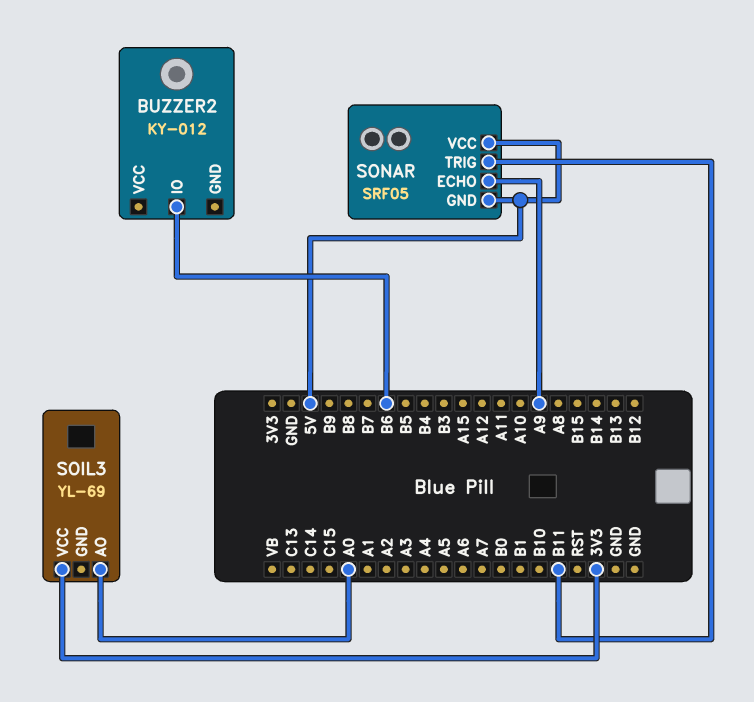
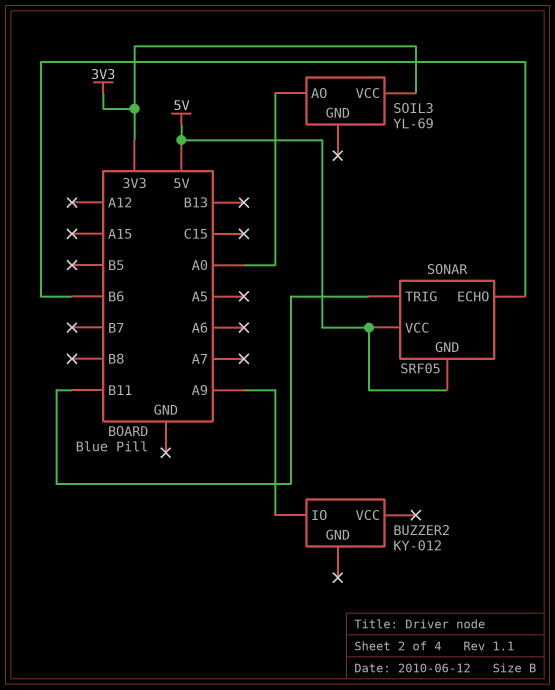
BUZZER2 pin IO: B6 -> A9
SONAR pin ECHO: A9 -> B6

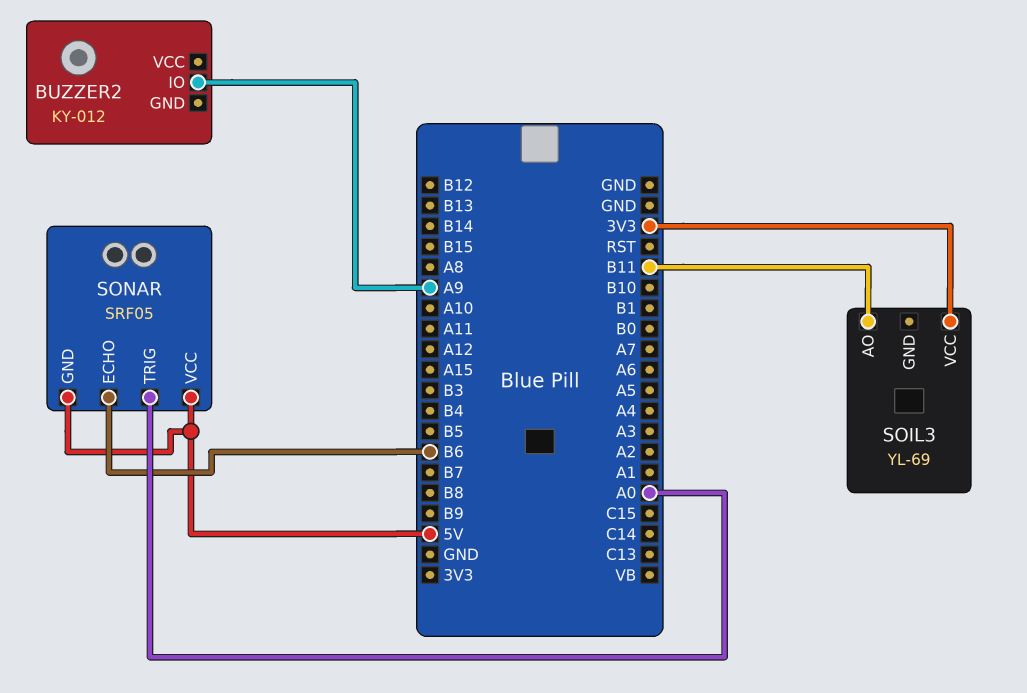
SOIL3 pin AO: A0 -> B11
SONAR pin TRIG: B11 -> A0

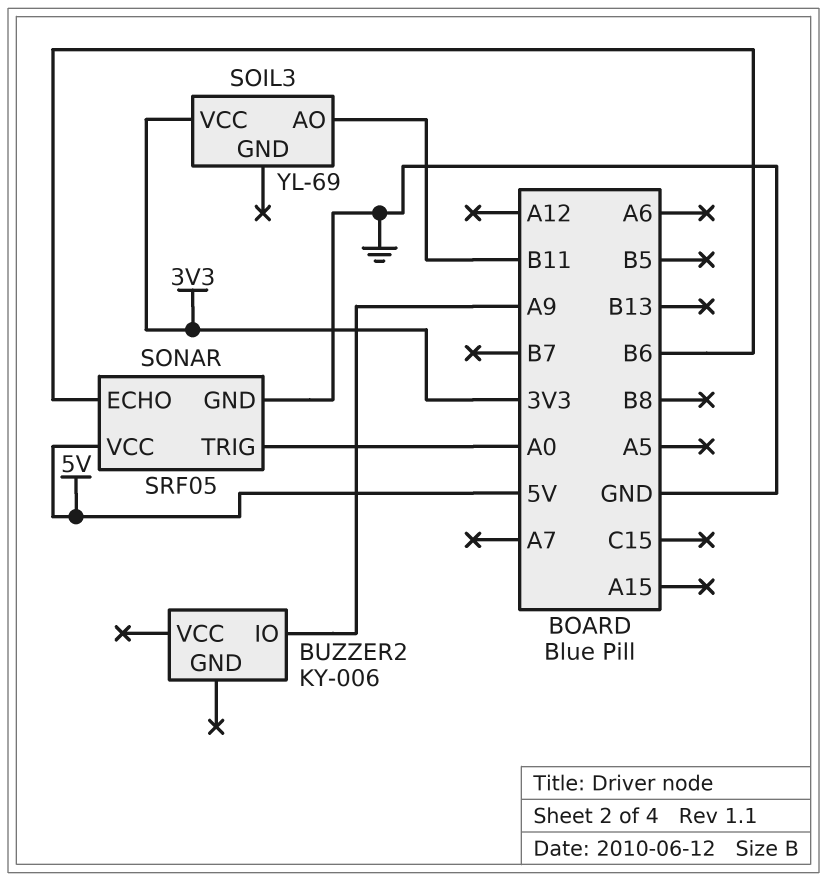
BUZZER2: KY-012 -> KY-006
SONAR pin GND: 5V -> GND

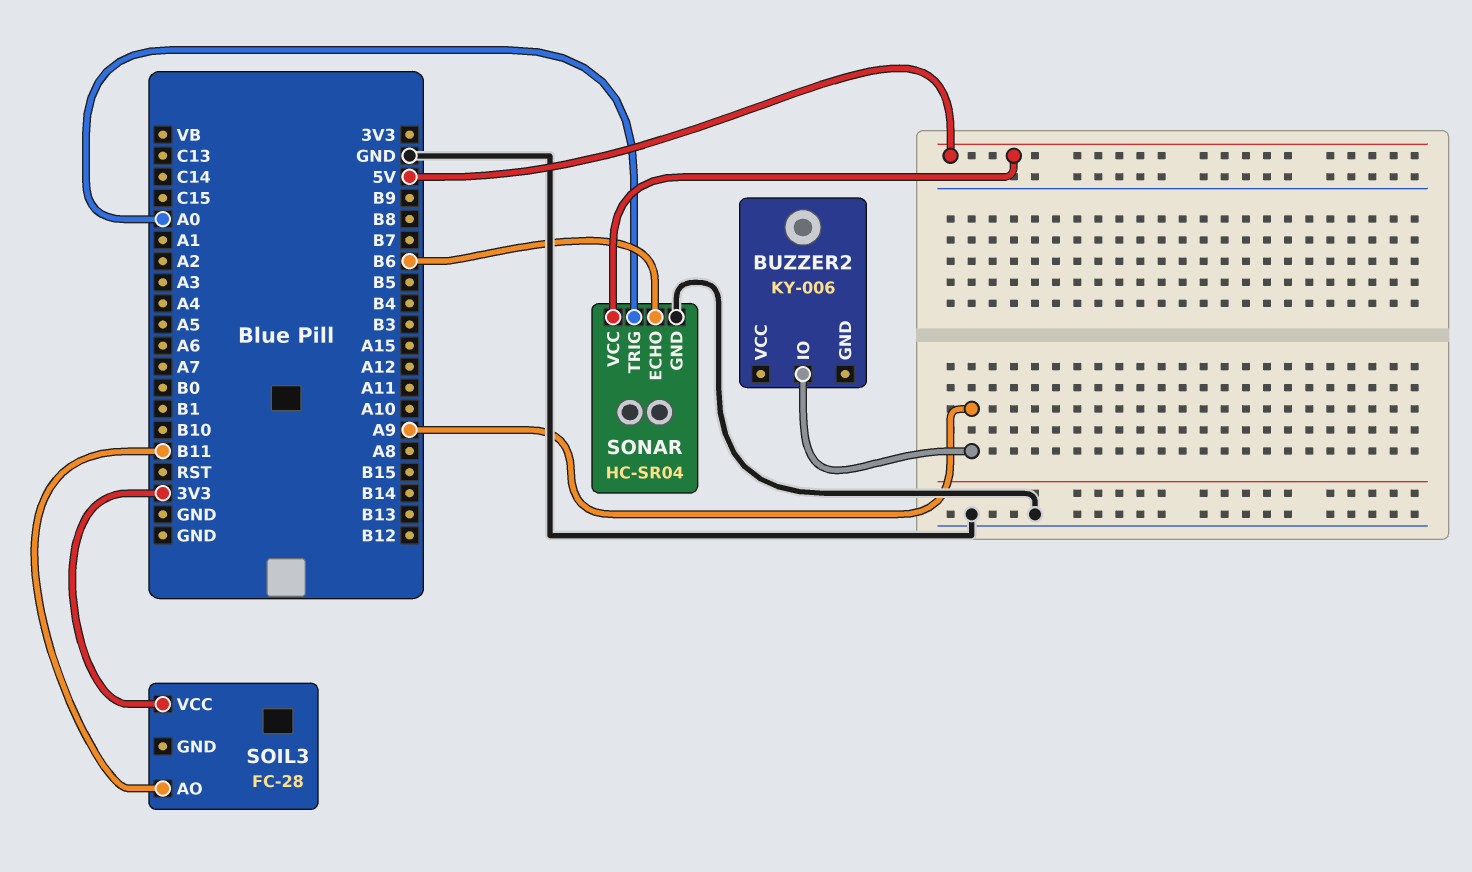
SOIL3: YL-69 -> FC-28
SONAR: SRF05 -> HC-SR04

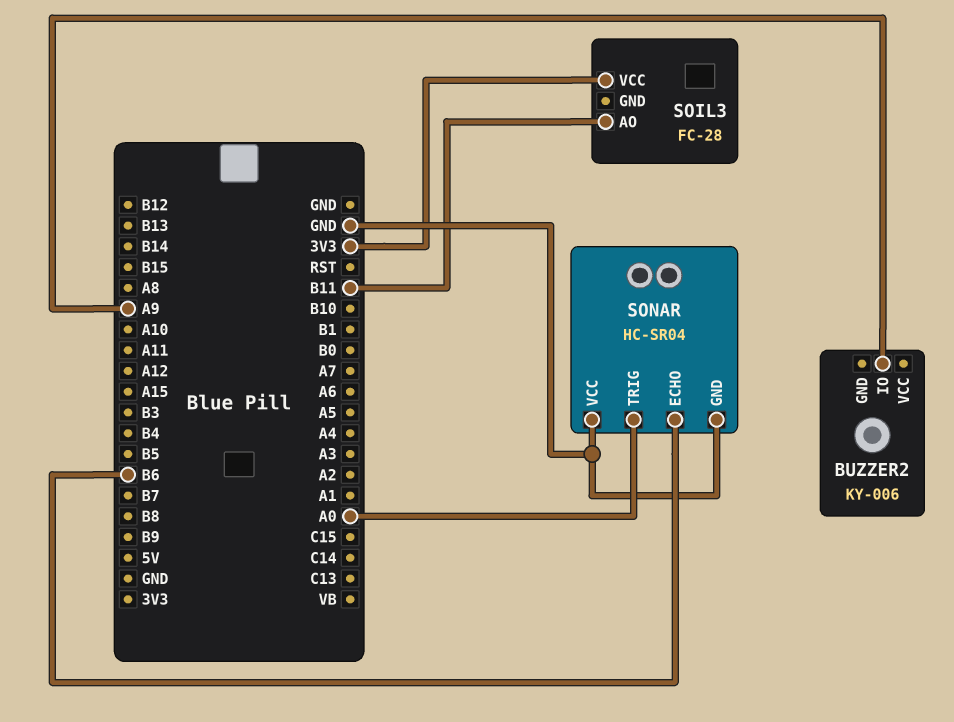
SONAR pin VCC: 5V -> GND

